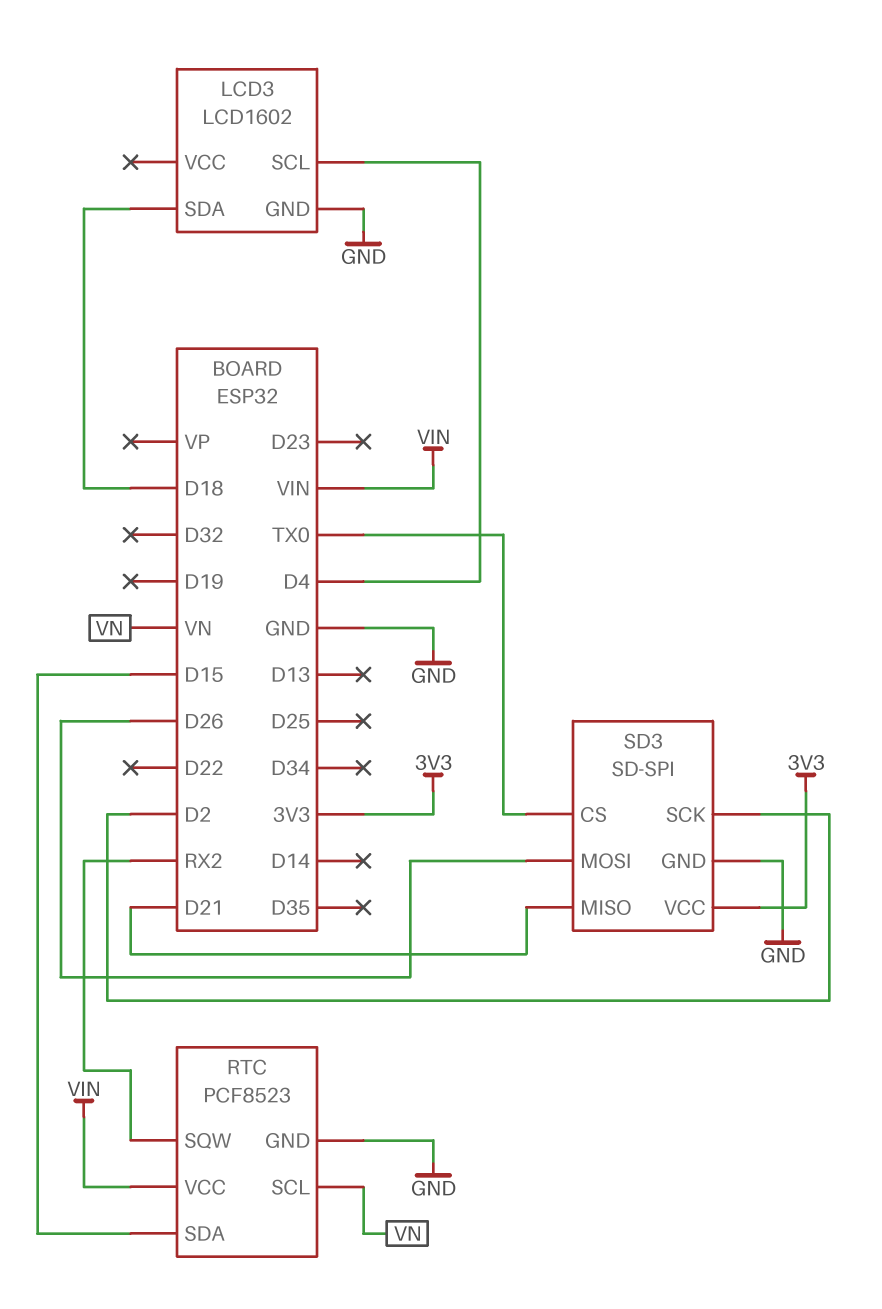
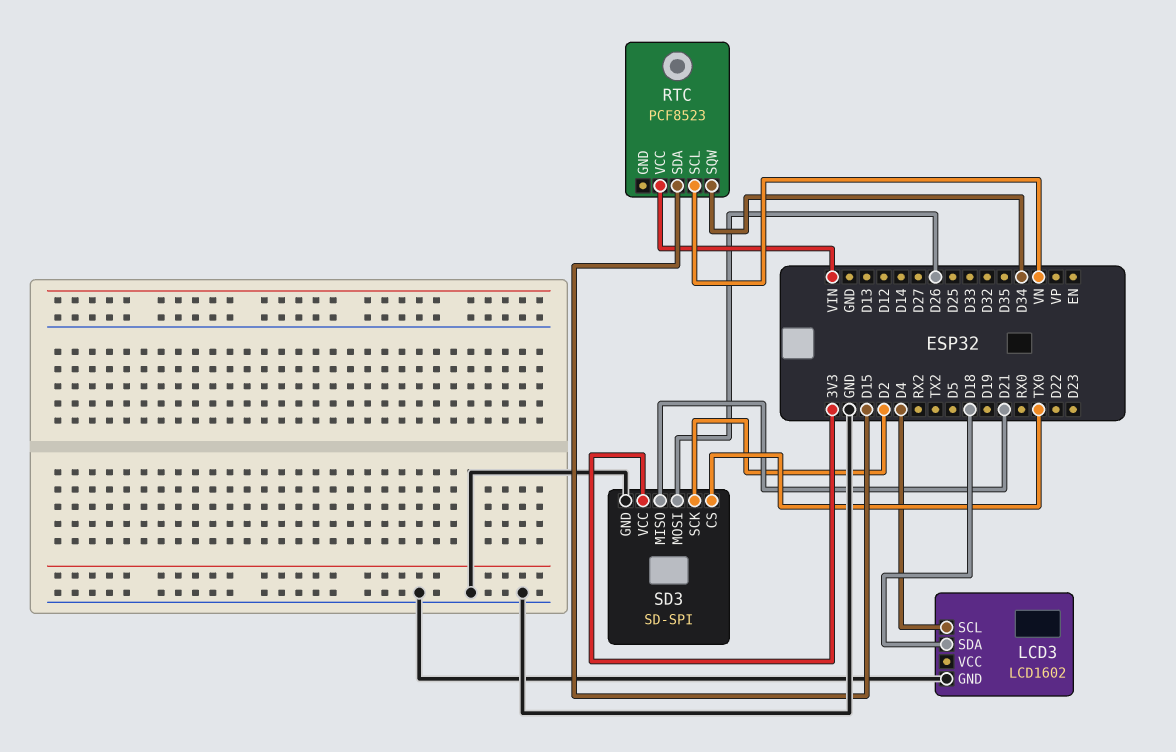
RTC pin GND: GND -> none
RTC pin SQW: RX2 -> D34

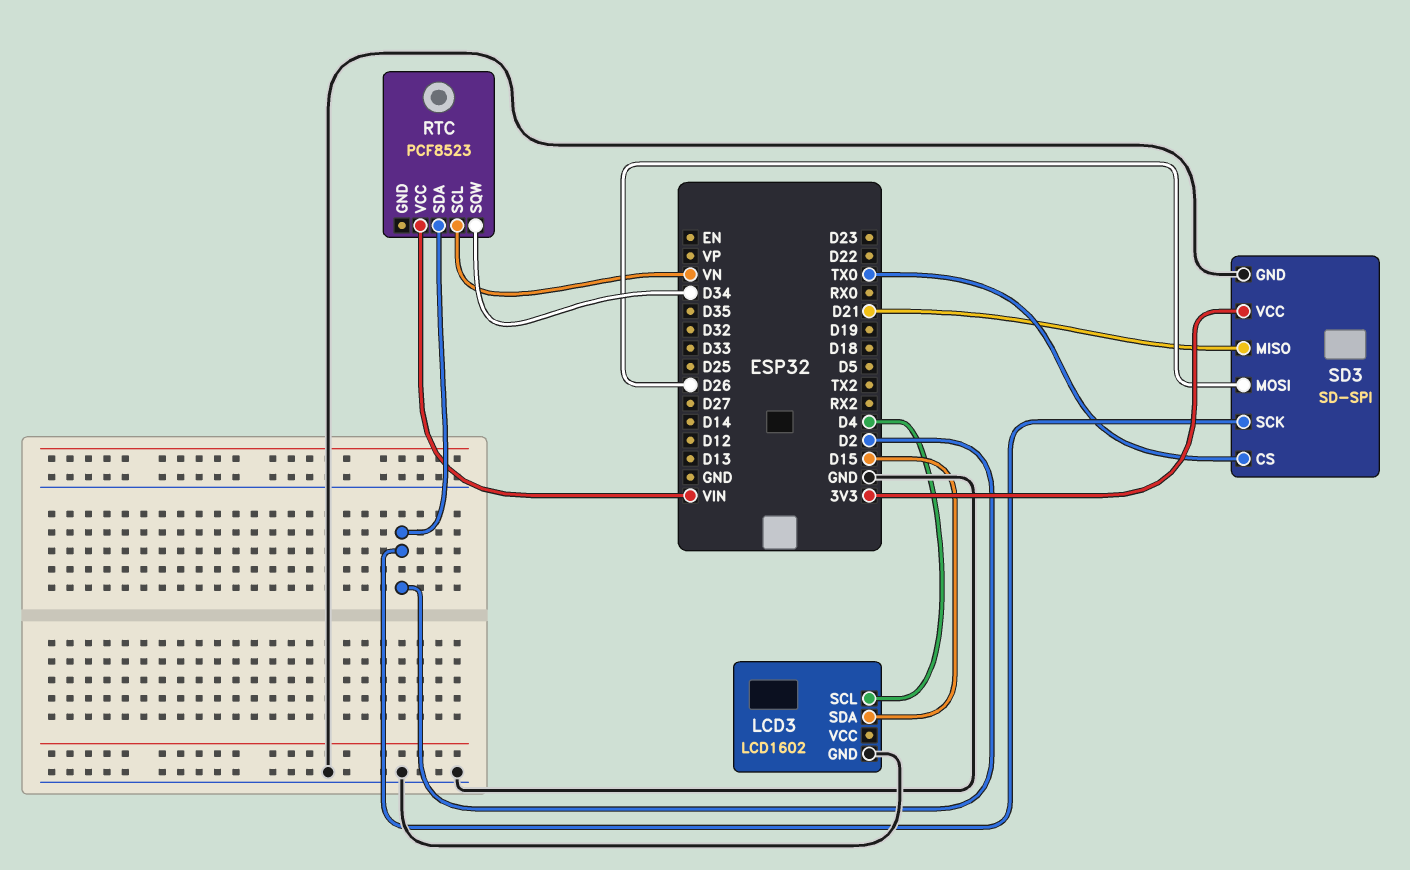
LCD3 pin SDA: D18 -> D15
RTC pin SDA: D15 -> D2

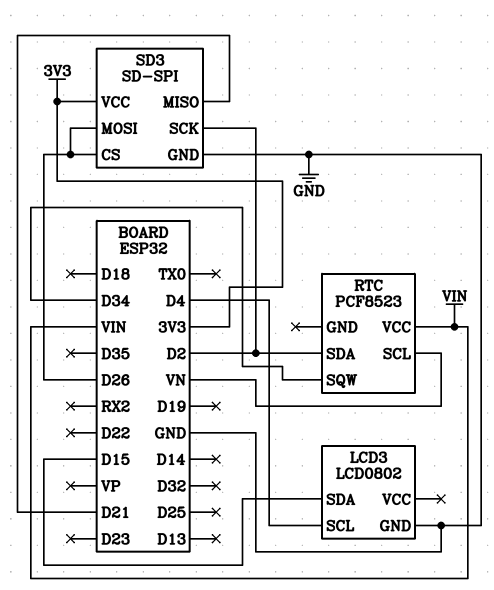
LCD3: LCD1602 -> LCD0802
SD3 pin CS: TX0 -> D26

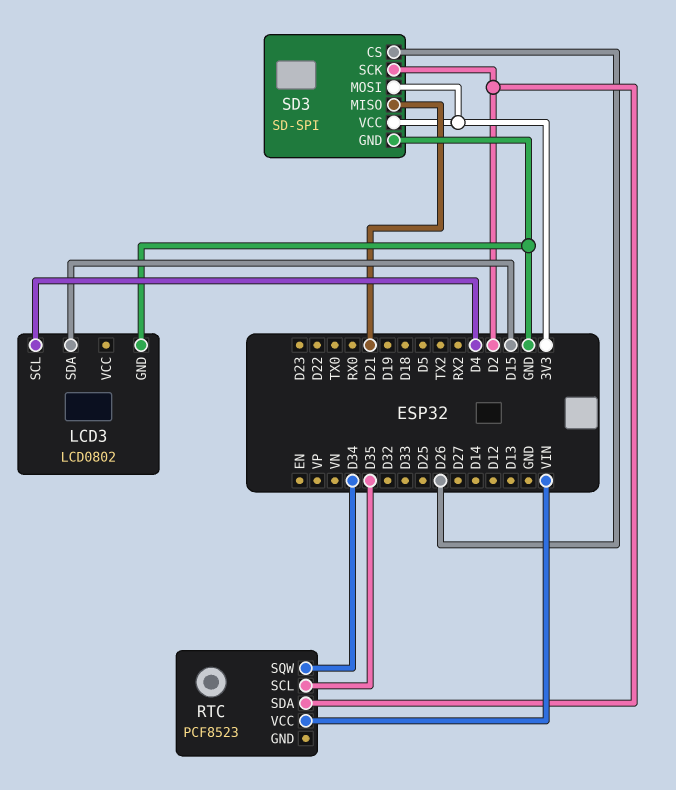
RTC pin SCL: VN -> D35
SD3 pin MOSI: D26 -> 3V3

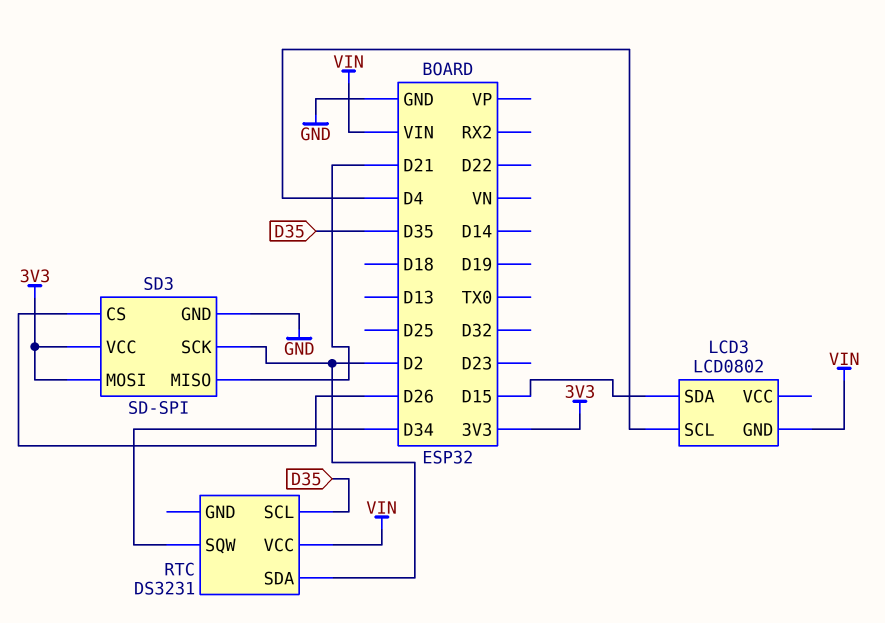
LCD3 pin GND: GND -> VIN
RTC: PCF8523 -> DS3231

